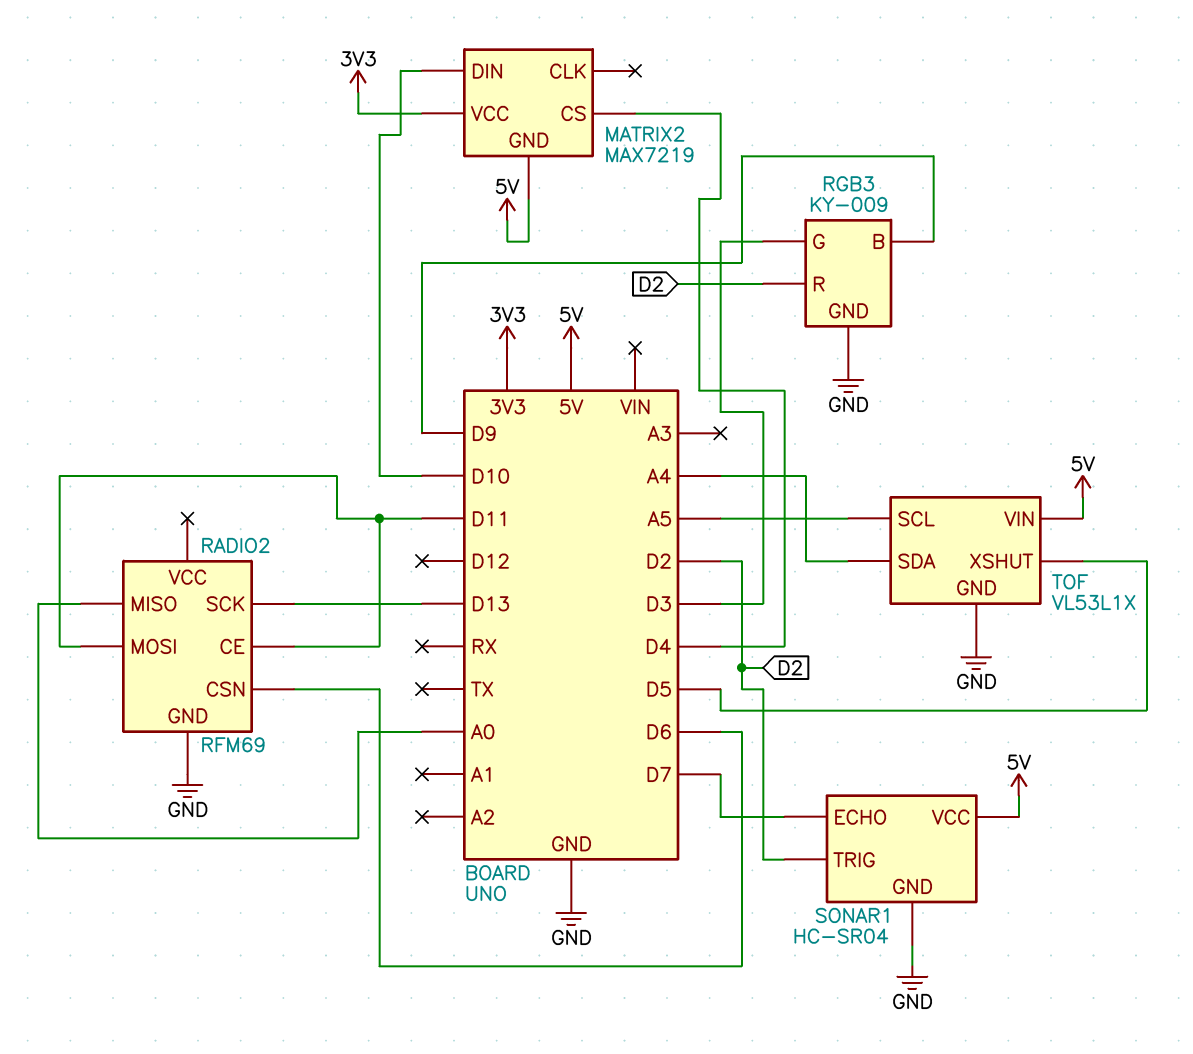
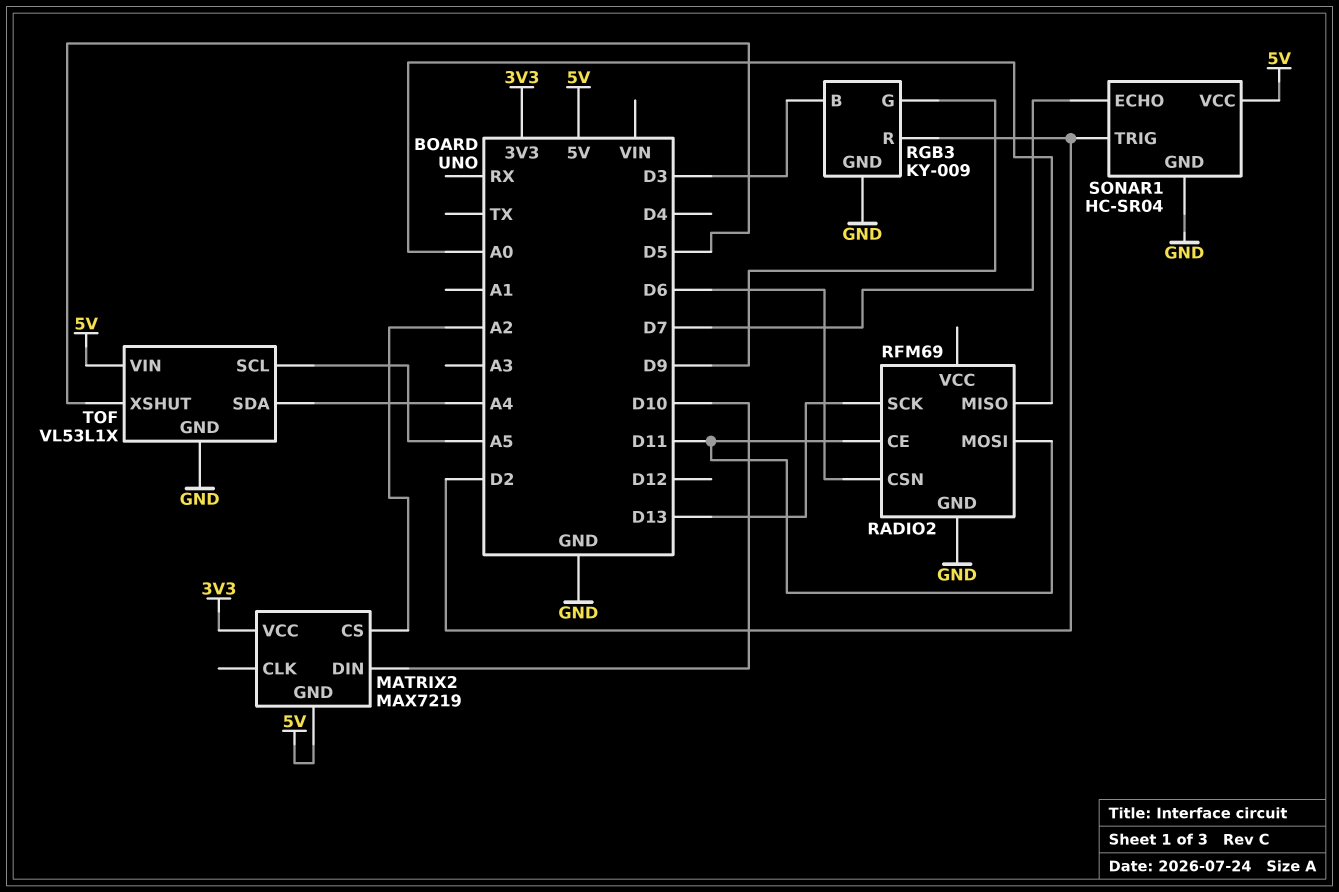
MATRIX2 pin CS: D4 -> A2
RGB3 pin B: D9 -> D3
RGB3 pin G: D3 -> D9

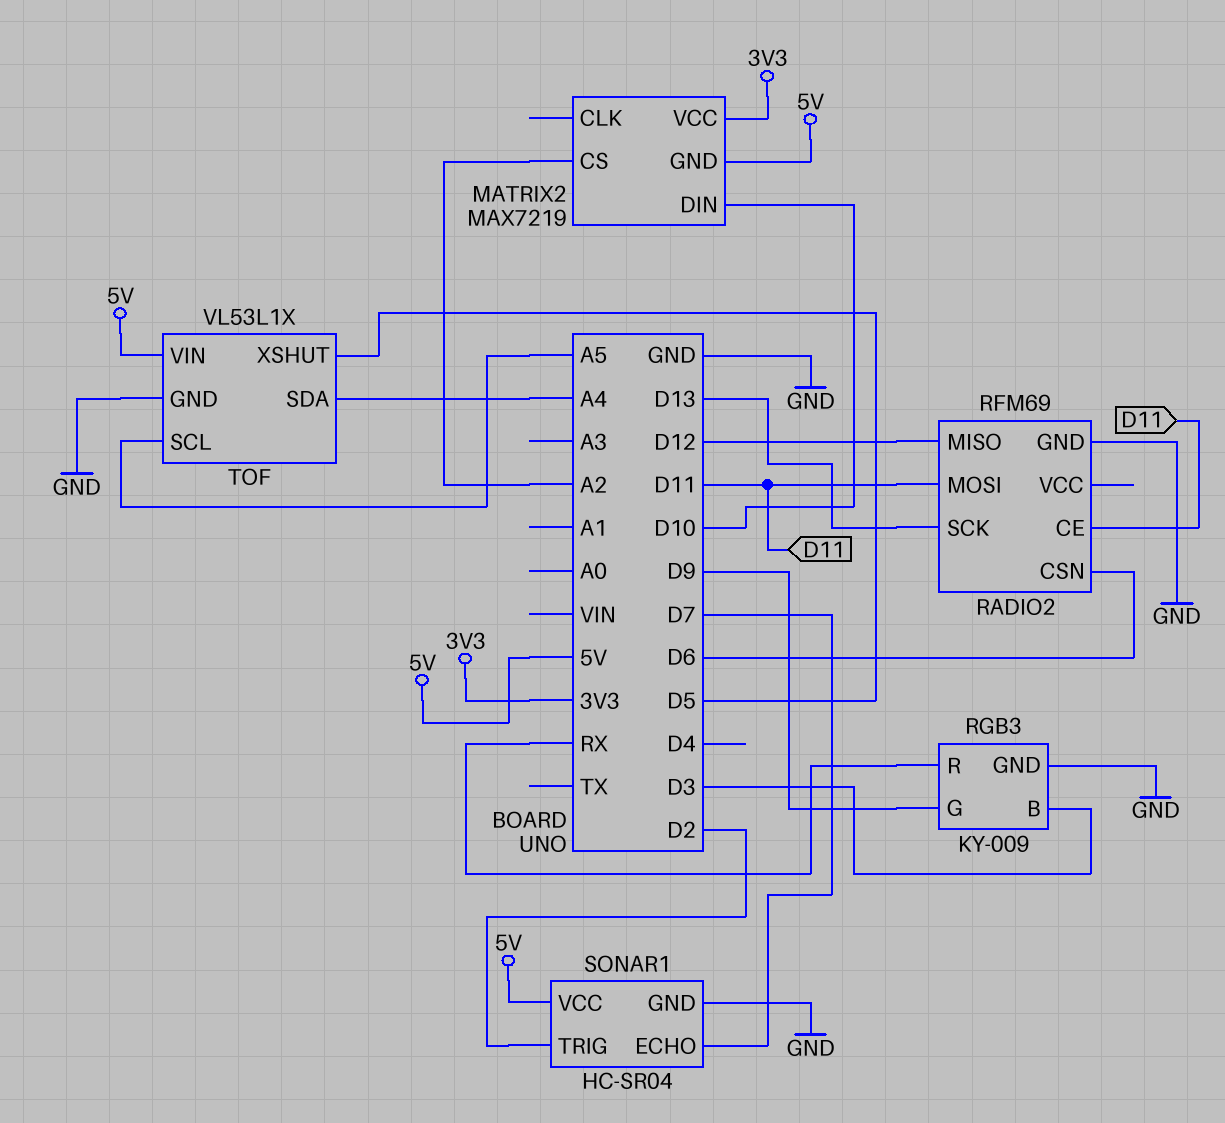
RADIO2 pin MISO: A0 -> D12
RGB3 pin R: D2 -> RX

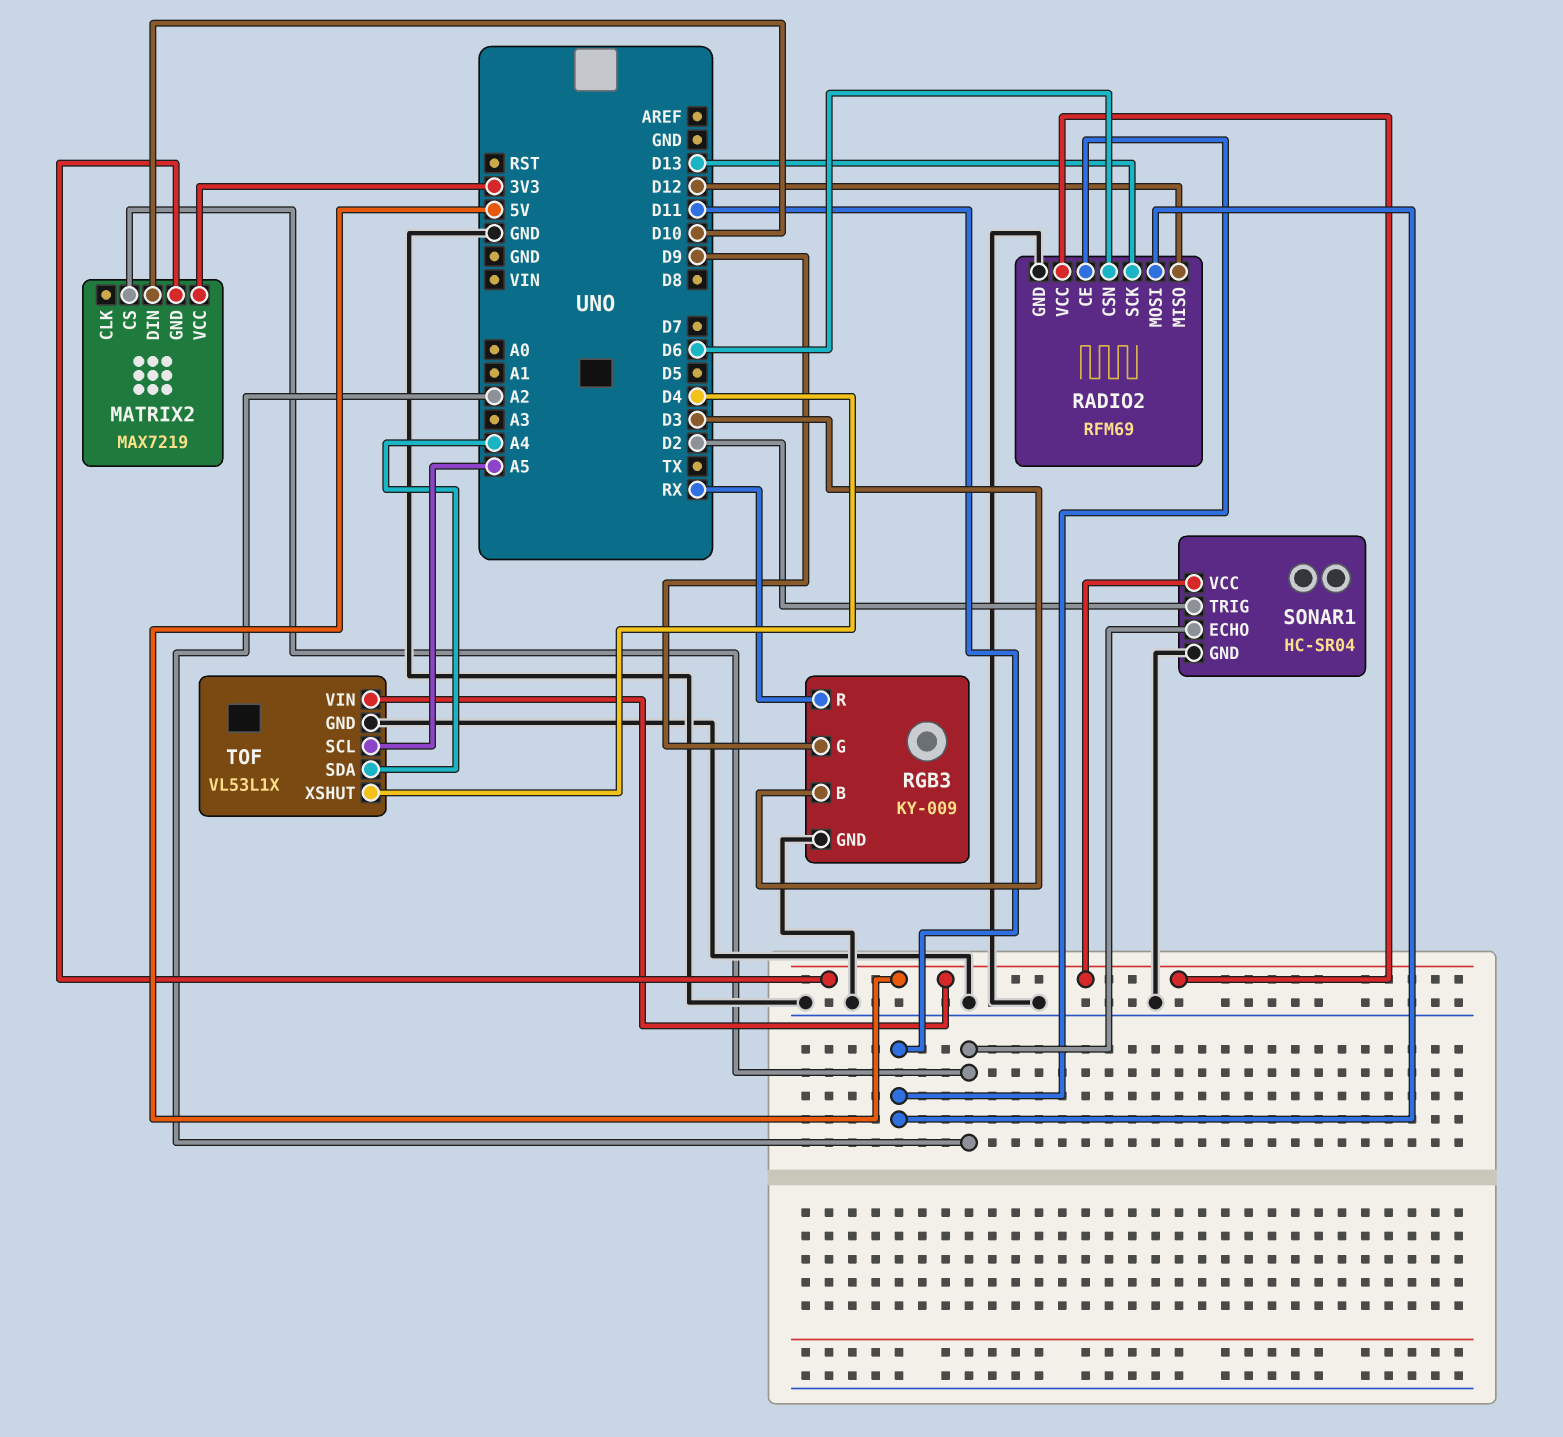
RADIO2 pin VCC: none -> 5V
SONAR1 pin ECHO: D7 -> A2
TOF pin XSHUT: D5 -> D4

